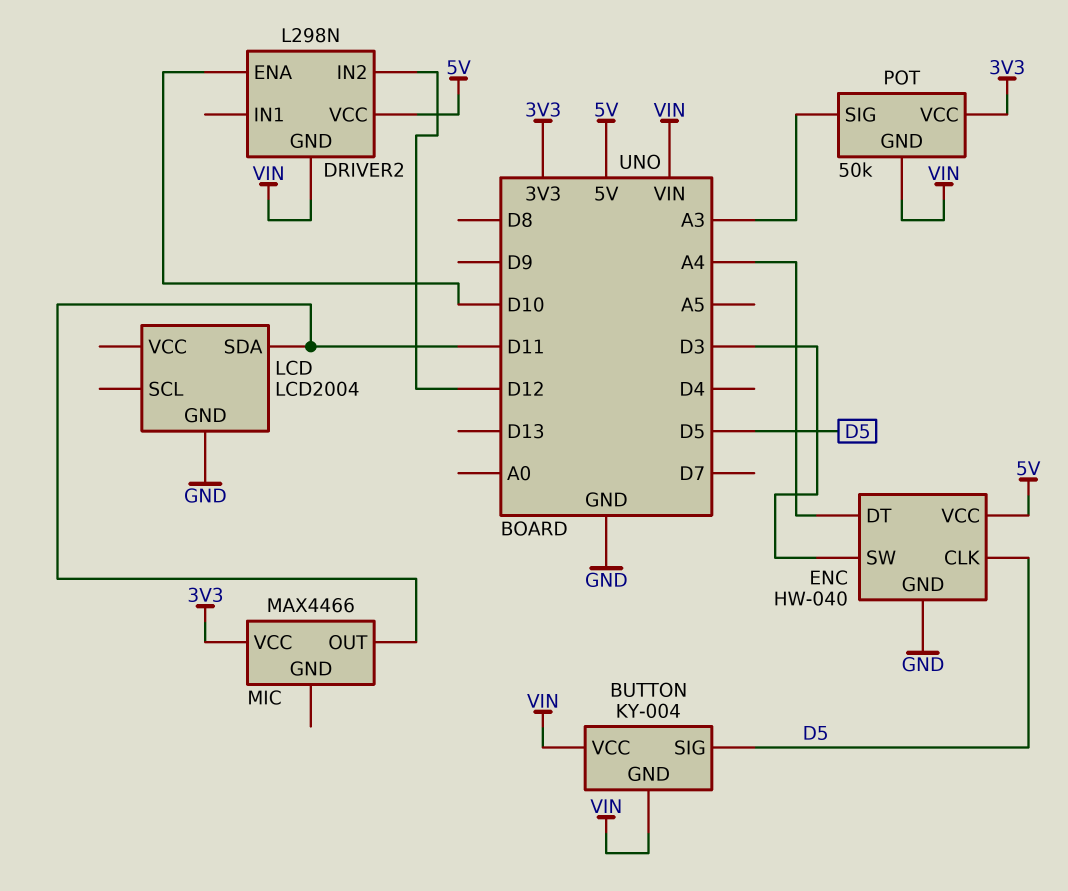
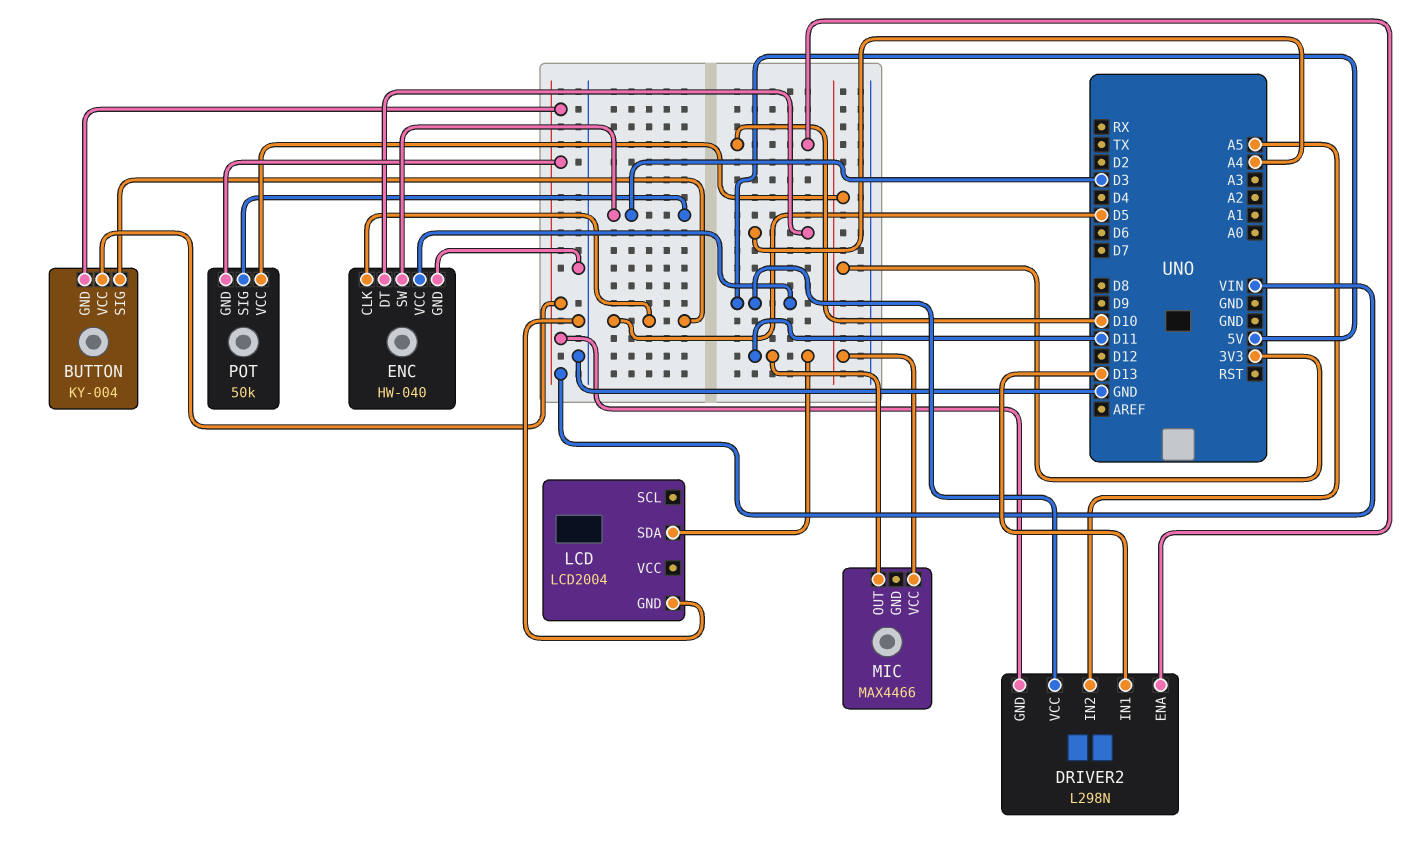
DRIVER2 pin IN1: none -> D13
DRIVER2 pin IN2: D12 -> A5
POT pin SIG: A3 -> D3

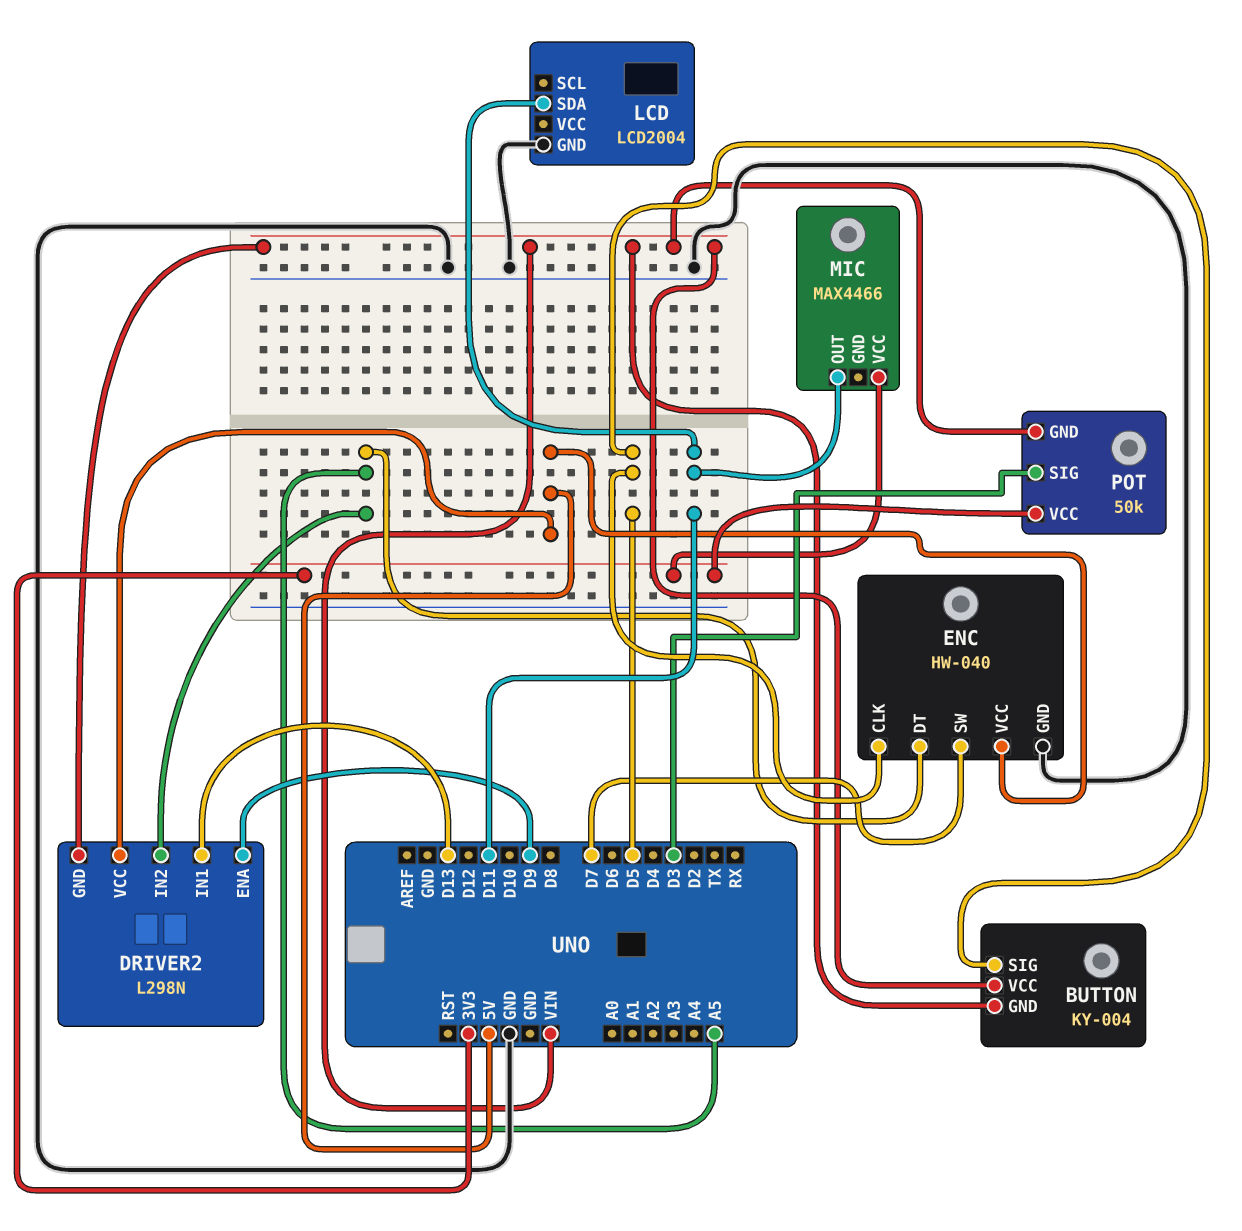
DRIVER2 pin ENA: D10 -> D9
ENC pin DT: A4 -> A5
ENC pin SW: D3 -> D7

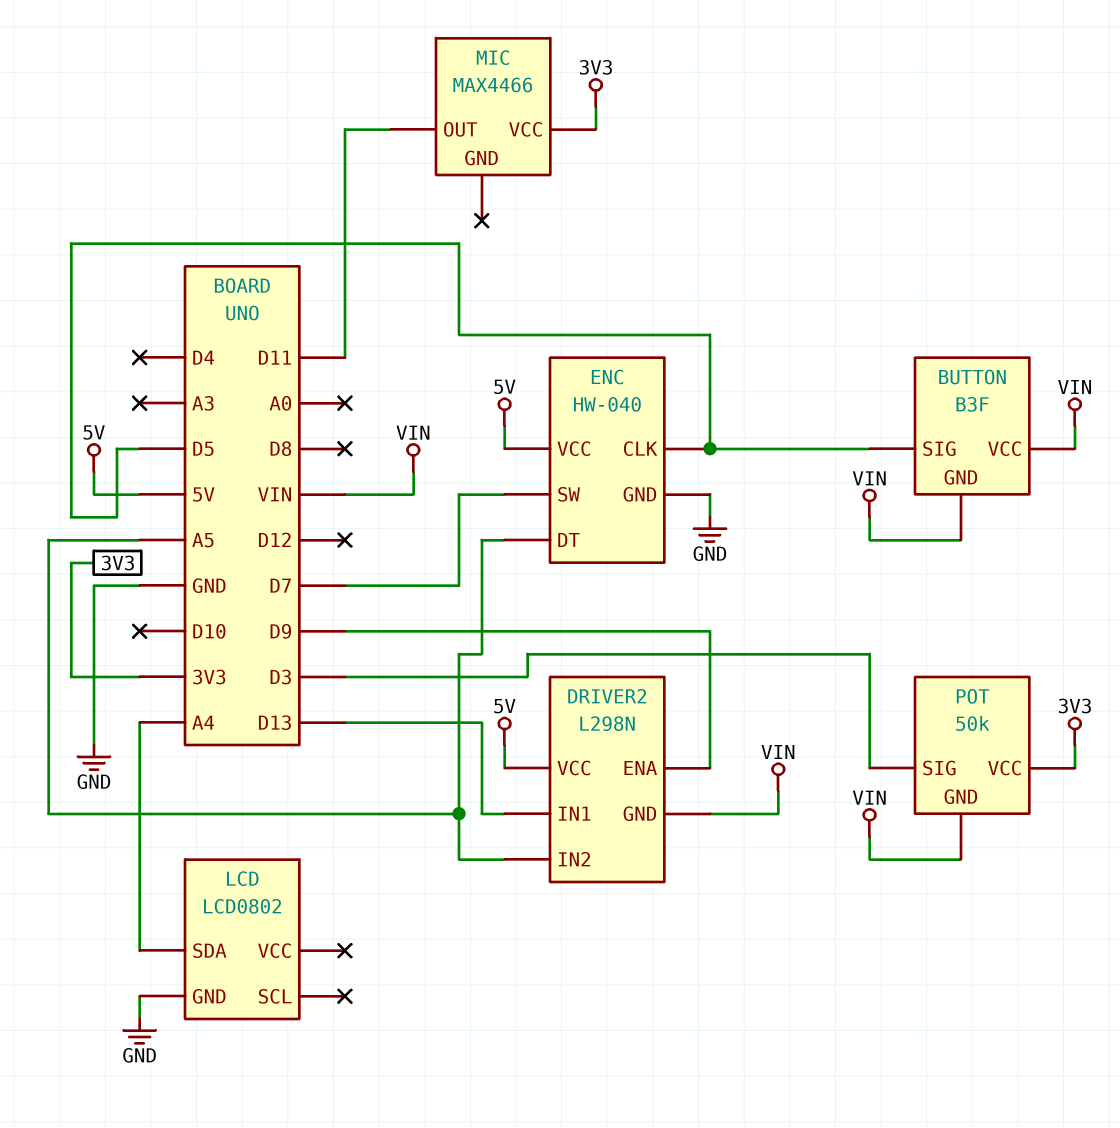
BUTTON: KY-004 -> B3F
LCD: LCD2004 -> LCD0802
LCD pin SDA: D11 -> A4

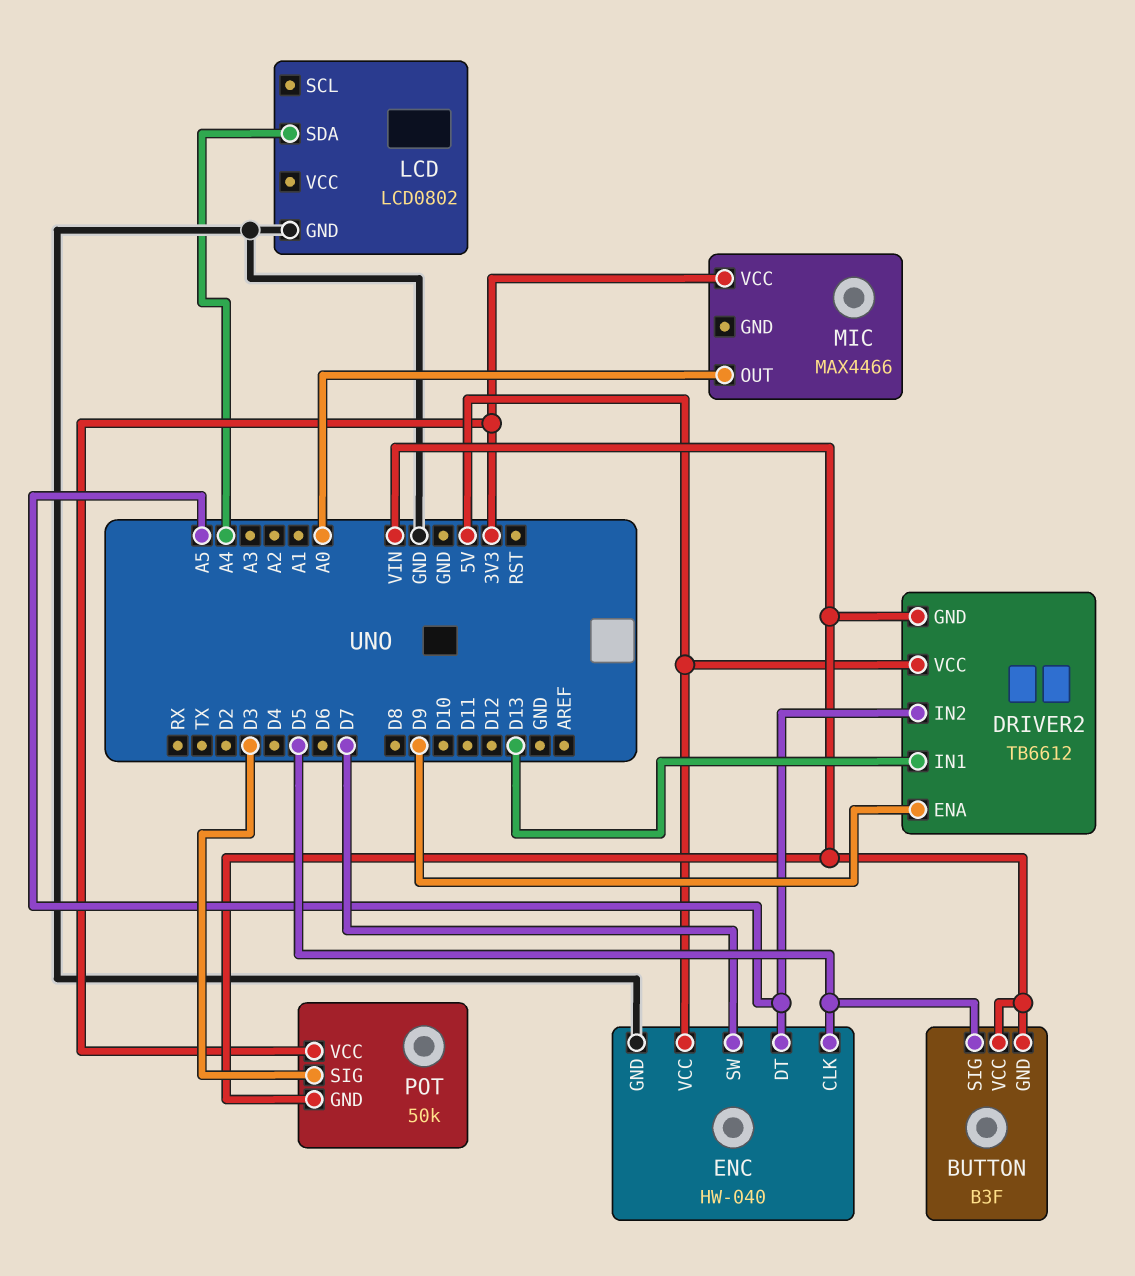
DRIVER2: L298N -> TB6612
MIC pin OUT: D11 -> A0

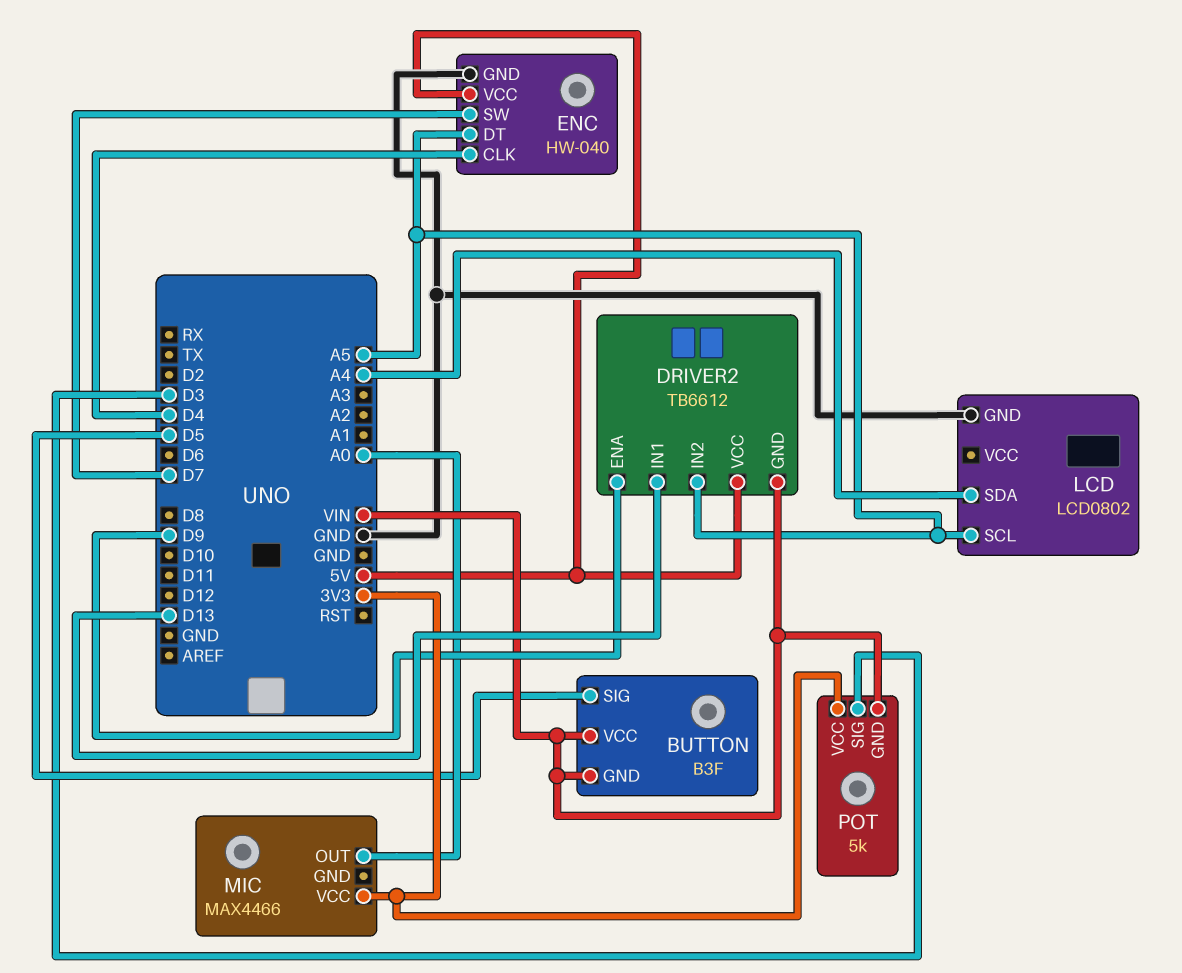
ENC pin CLK: D5 -> D4
LCD pin SCL: none -> A5
POT: 50k -> 5k

